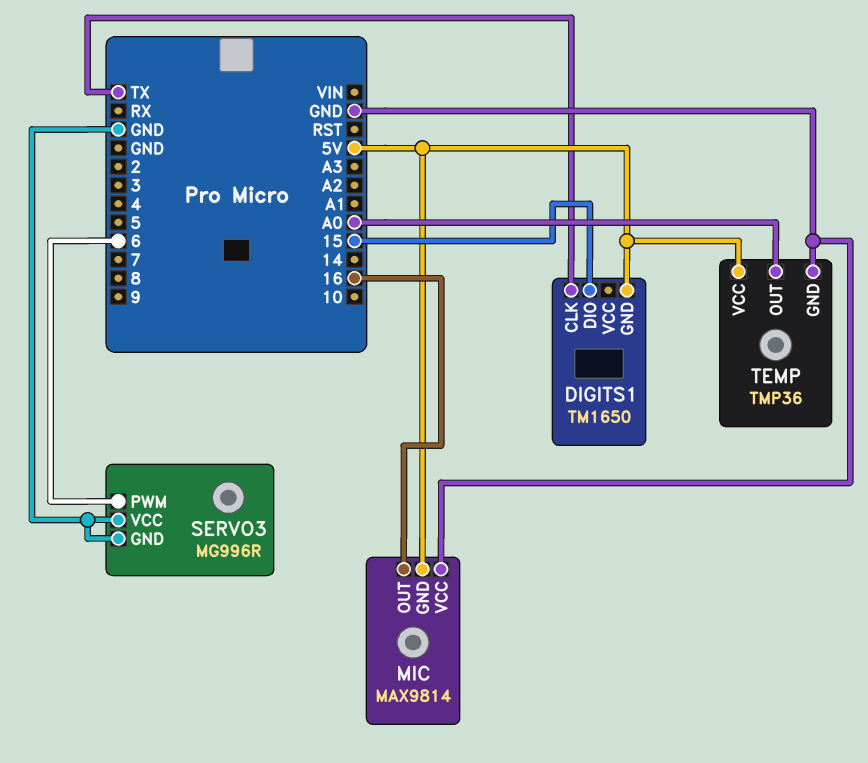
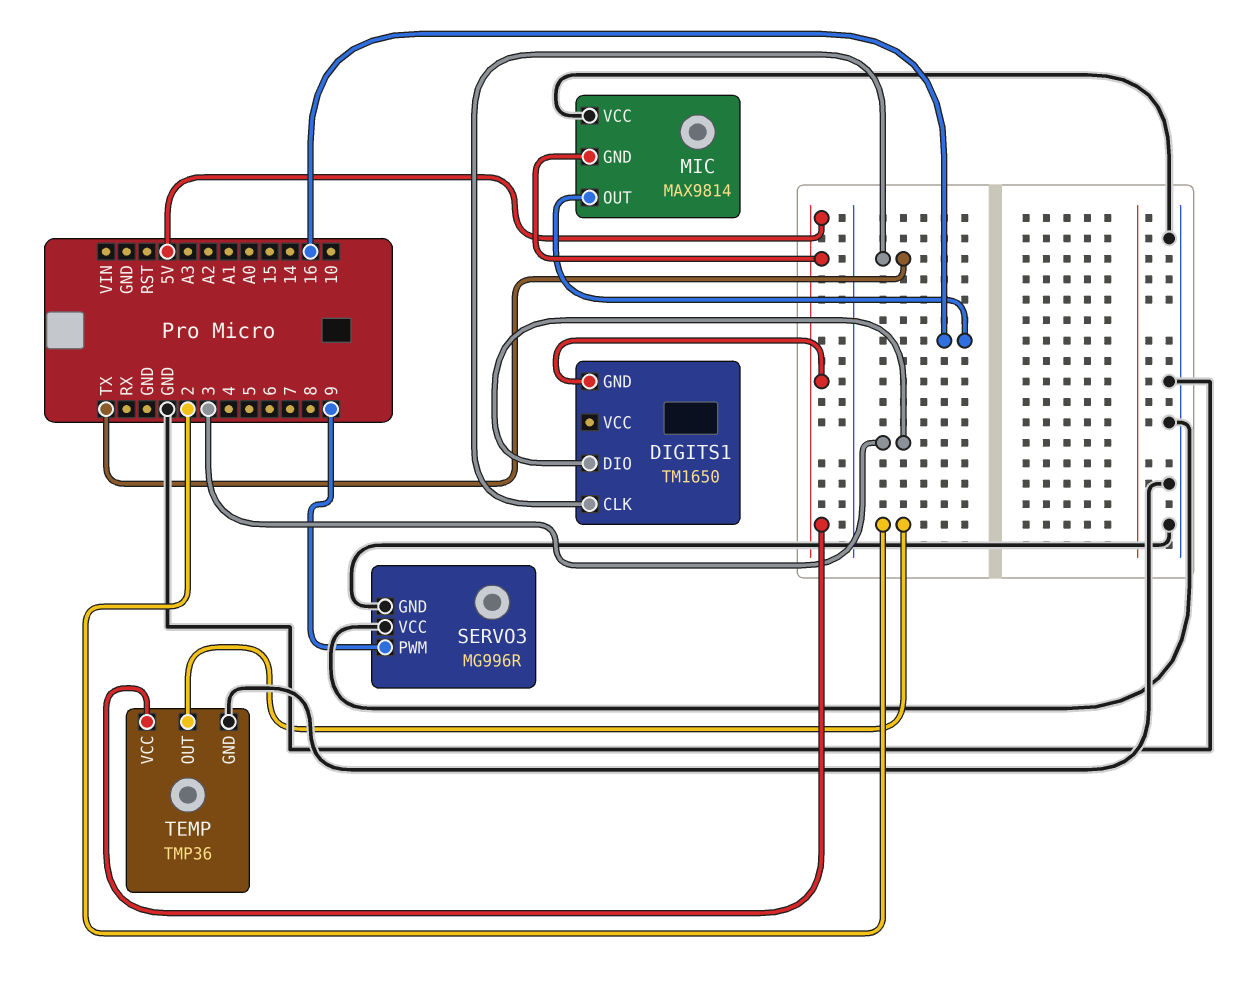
DIGITS1 pin DIO: 15 -> 3
SERVO3 pin PWM: 6 -> 9
TEMP pin OUT: A0 -> 2

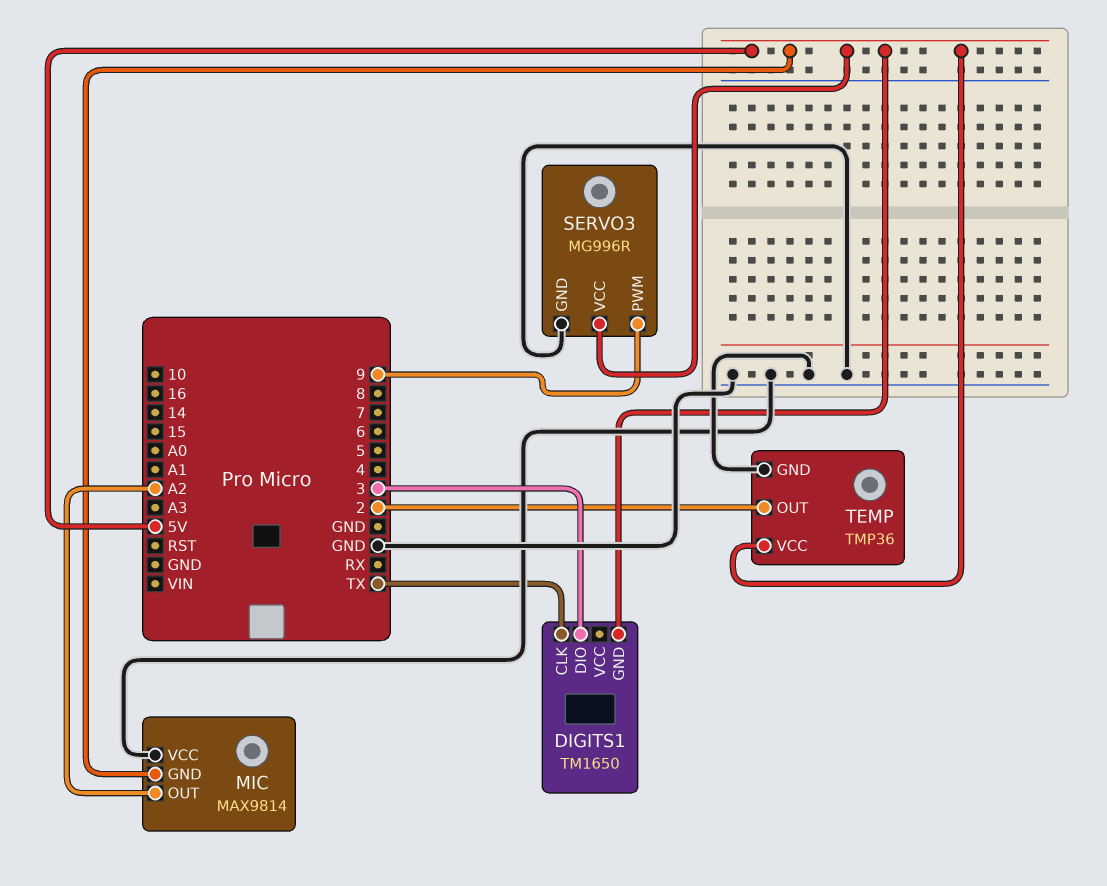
MIC pin OUT: 16 -> A2
SERVO3 pin VCC: GND -> 5V

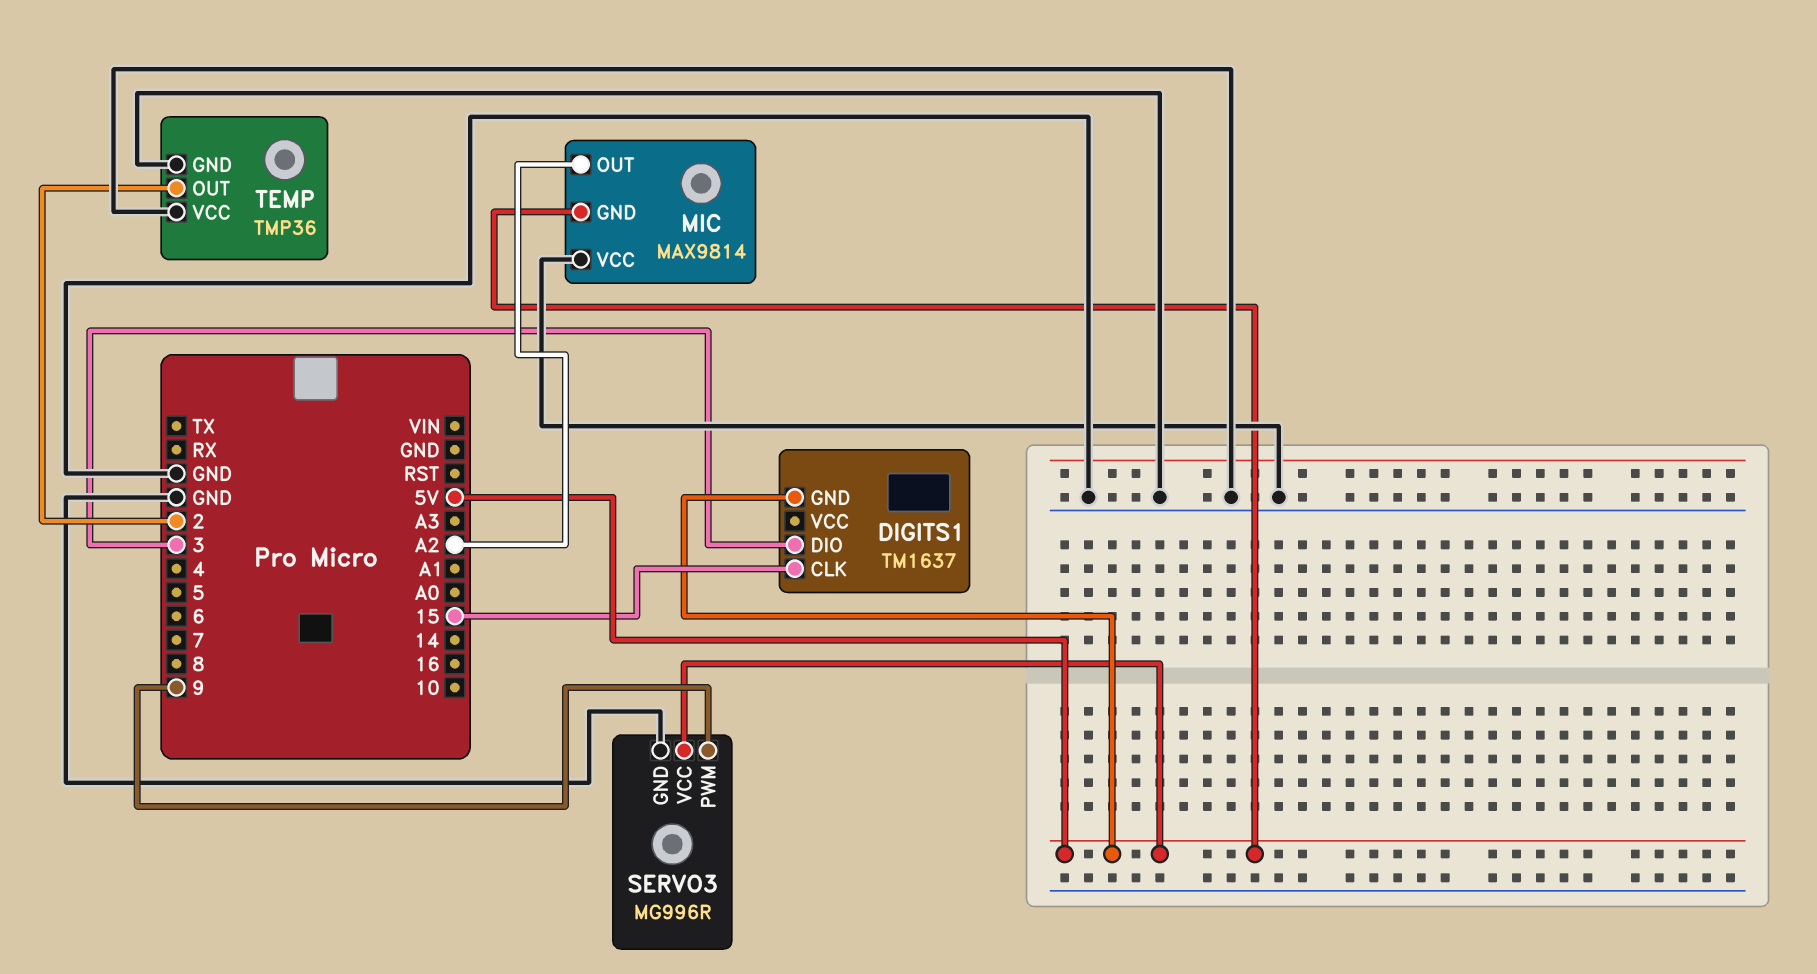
DIGITS1: TM1650 -> TM1637
DIGITS1 pin CLK: TX -> 15
TEMP pin VCC: 5V -> GND

